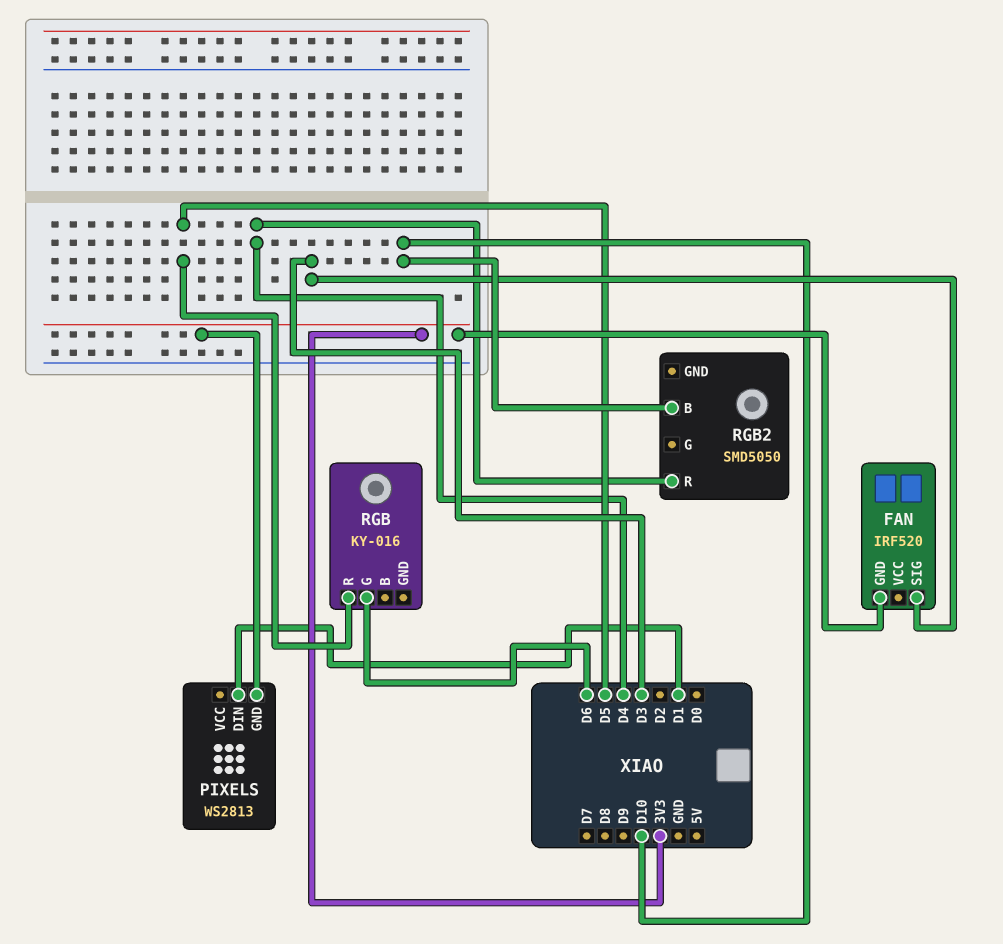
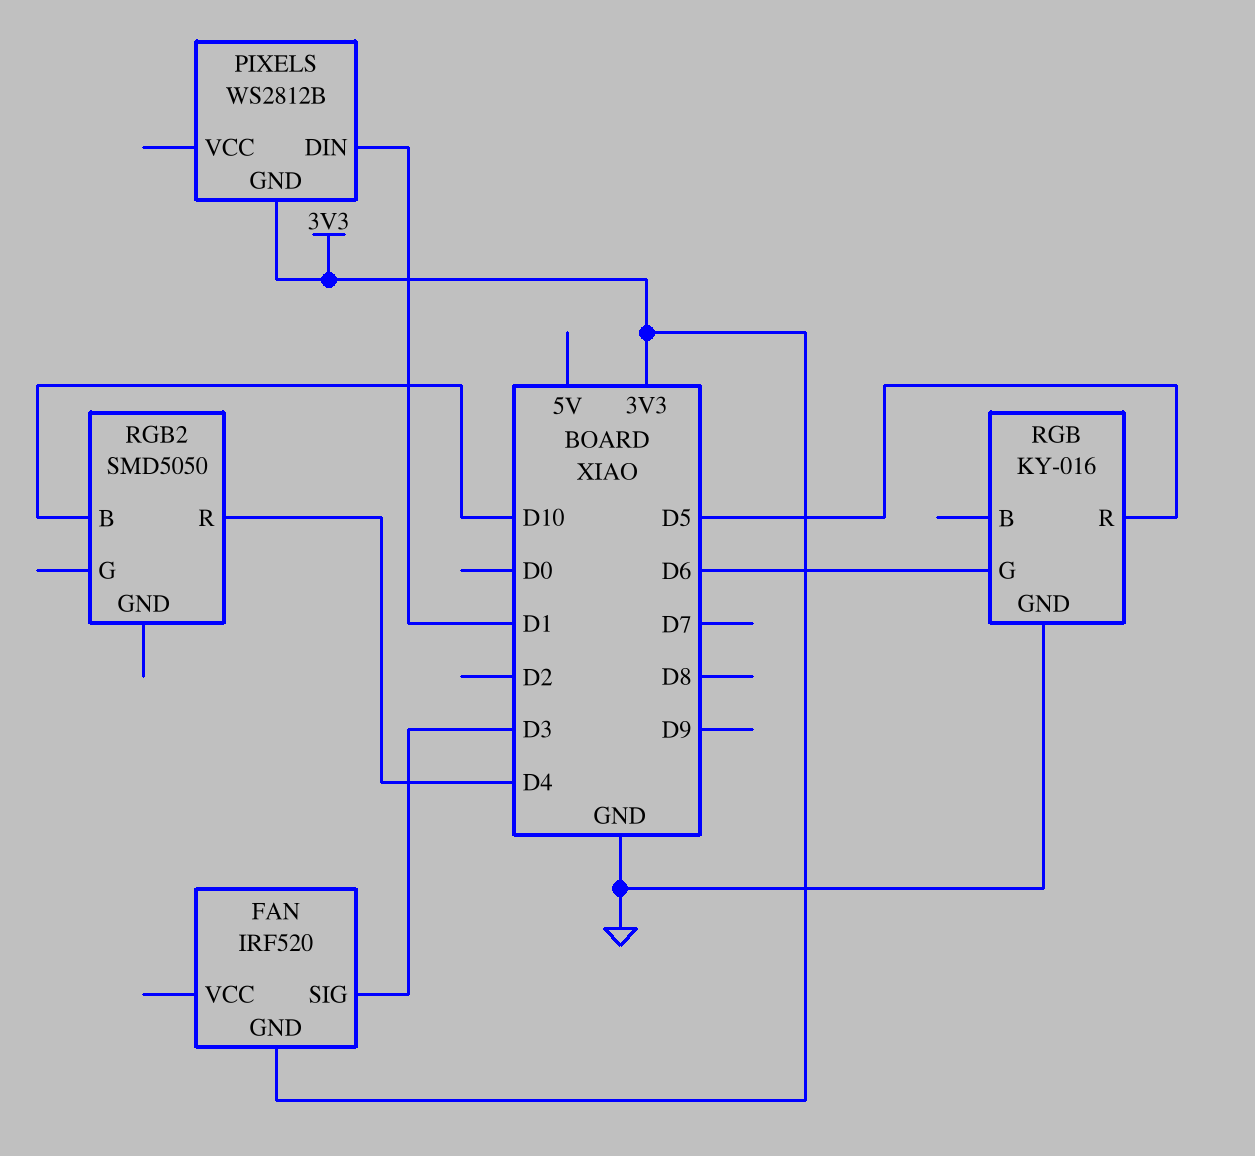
PIXELS: WS2813 -> WS2812B
RGB pin GND: none -> GND

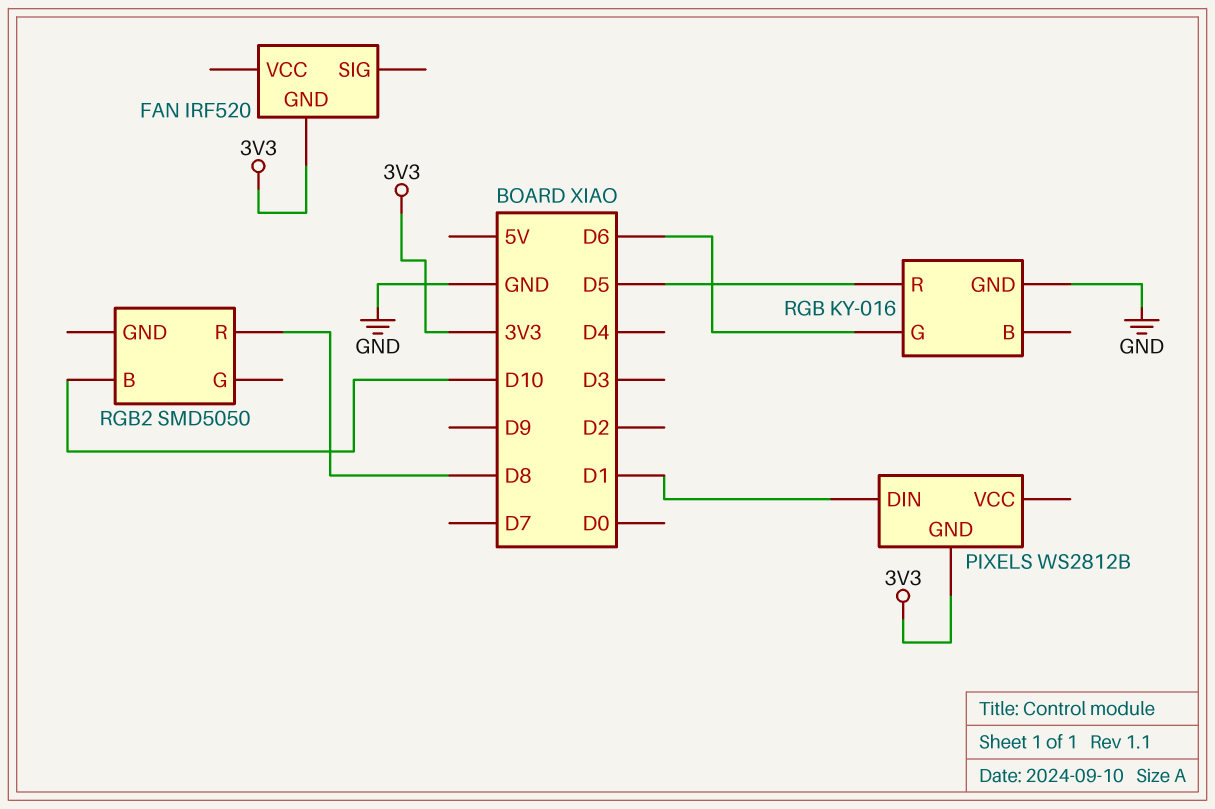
FAN pin SIG: D3 -> none
RGB2 pin R: D4 -> D8

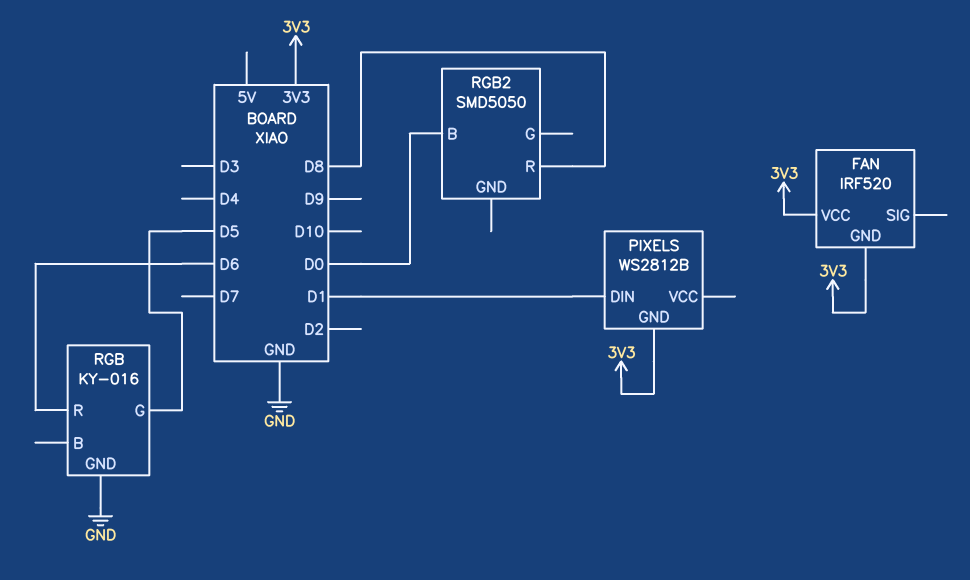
FAN pin VCC: none -> 3V3
RGB pin G: D6 -> D5
RGB pin R: D5 -> D6
RGB2 pin B: D10 -> D0

